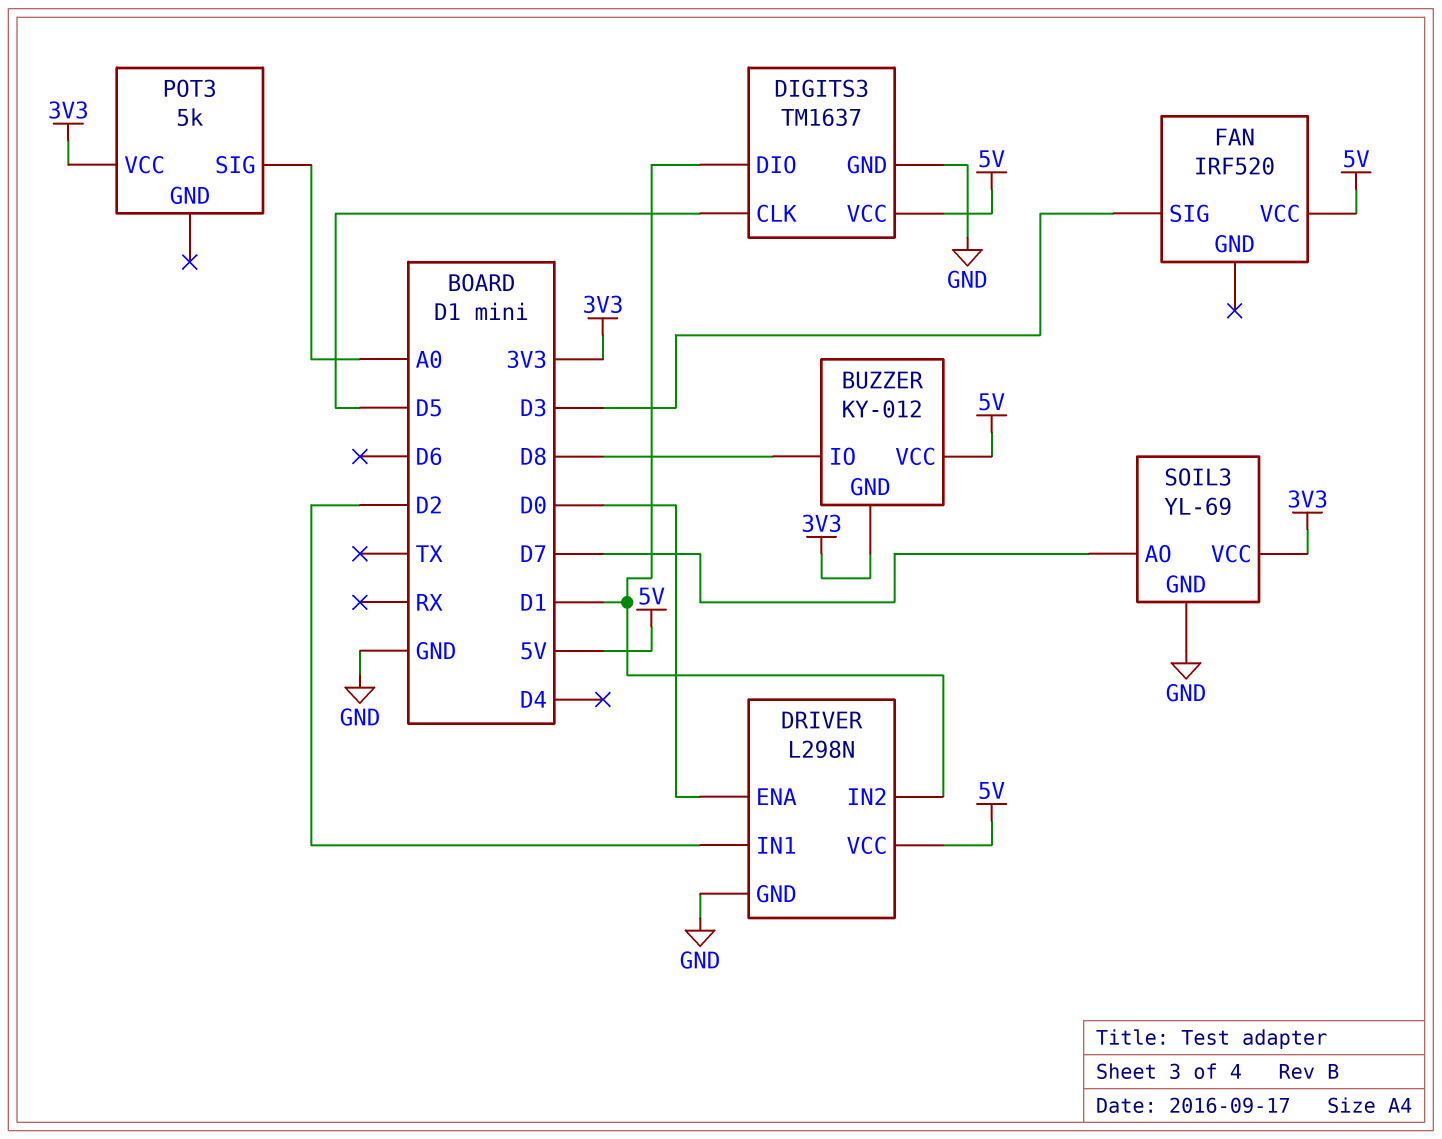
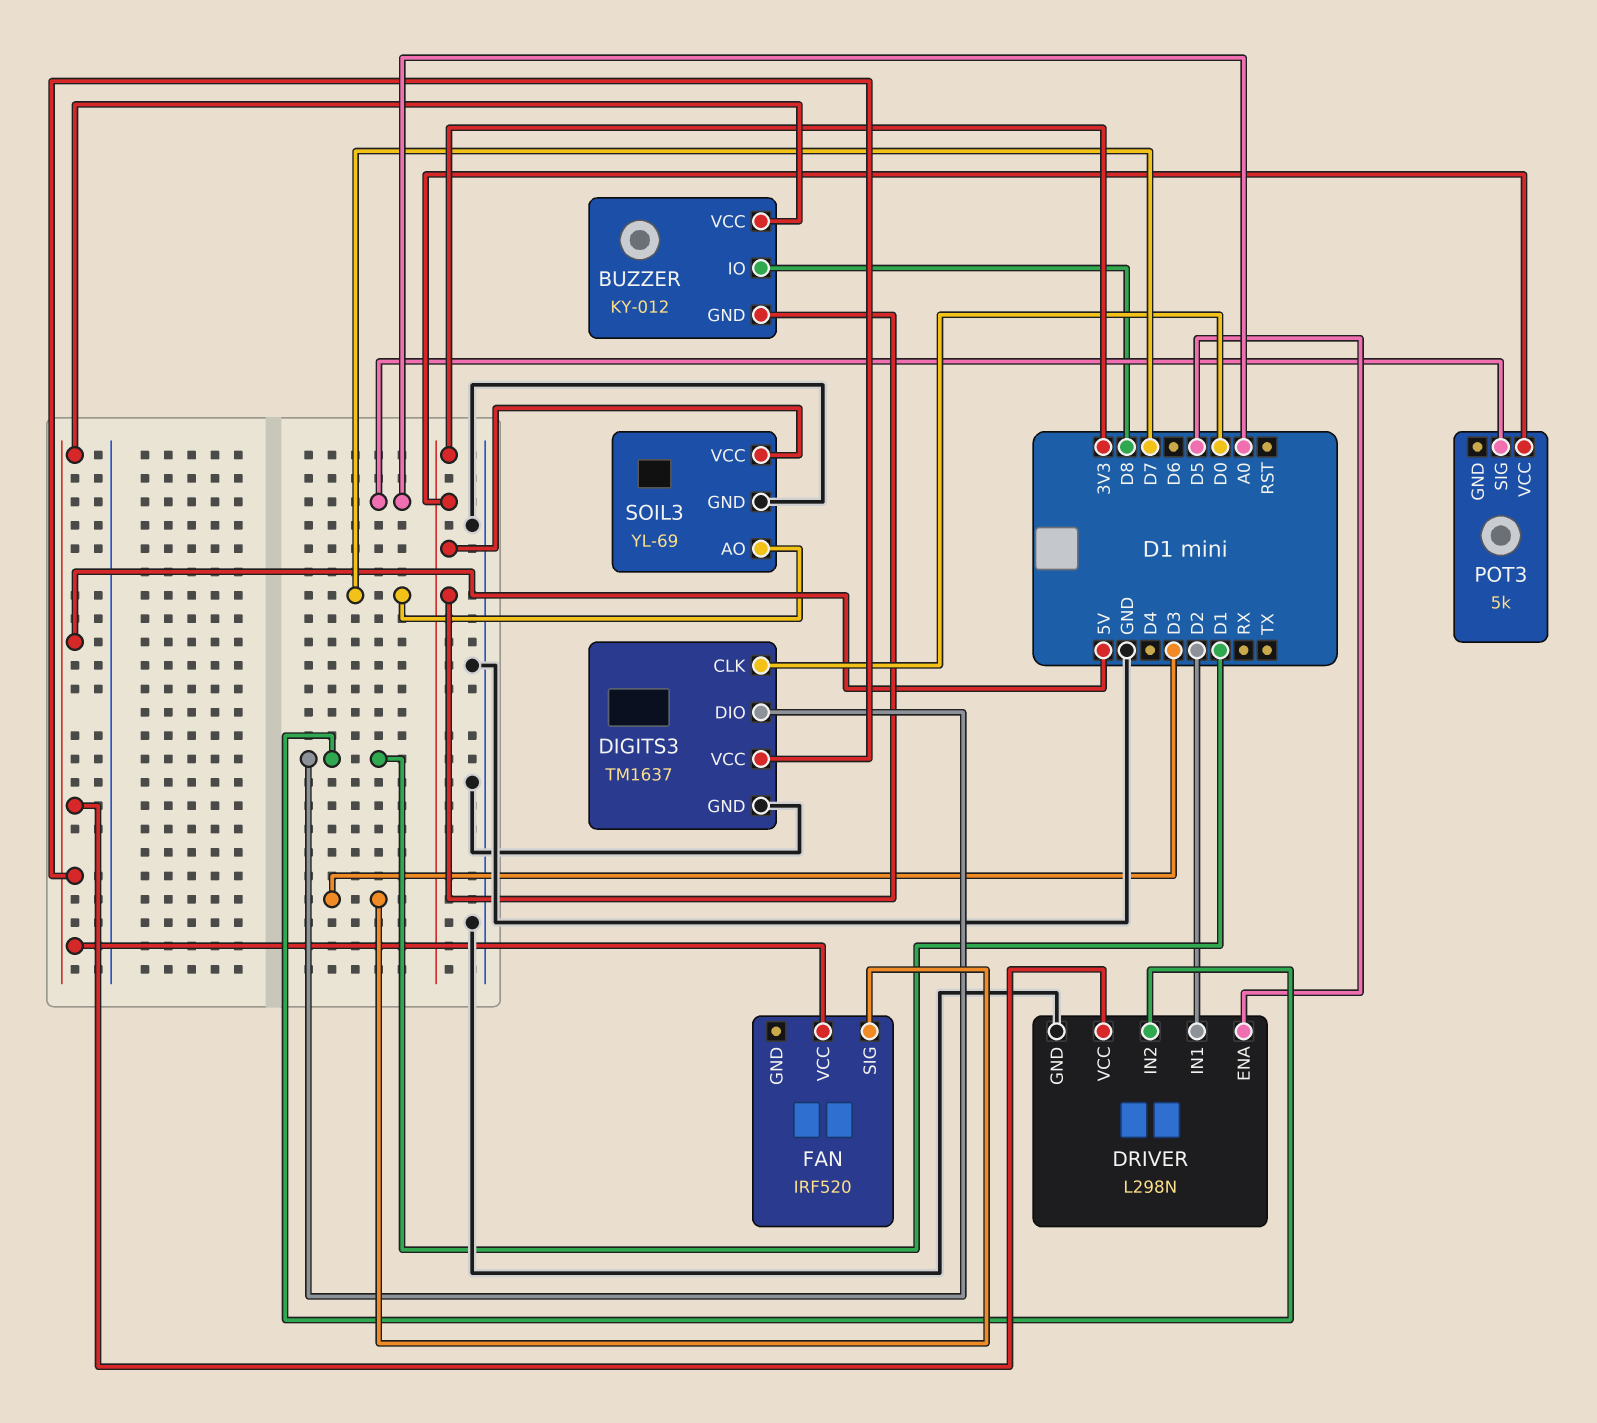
DIGITS3 pin CLK: D5 -> D0
DRIVER pin ENA: D0 -> D5

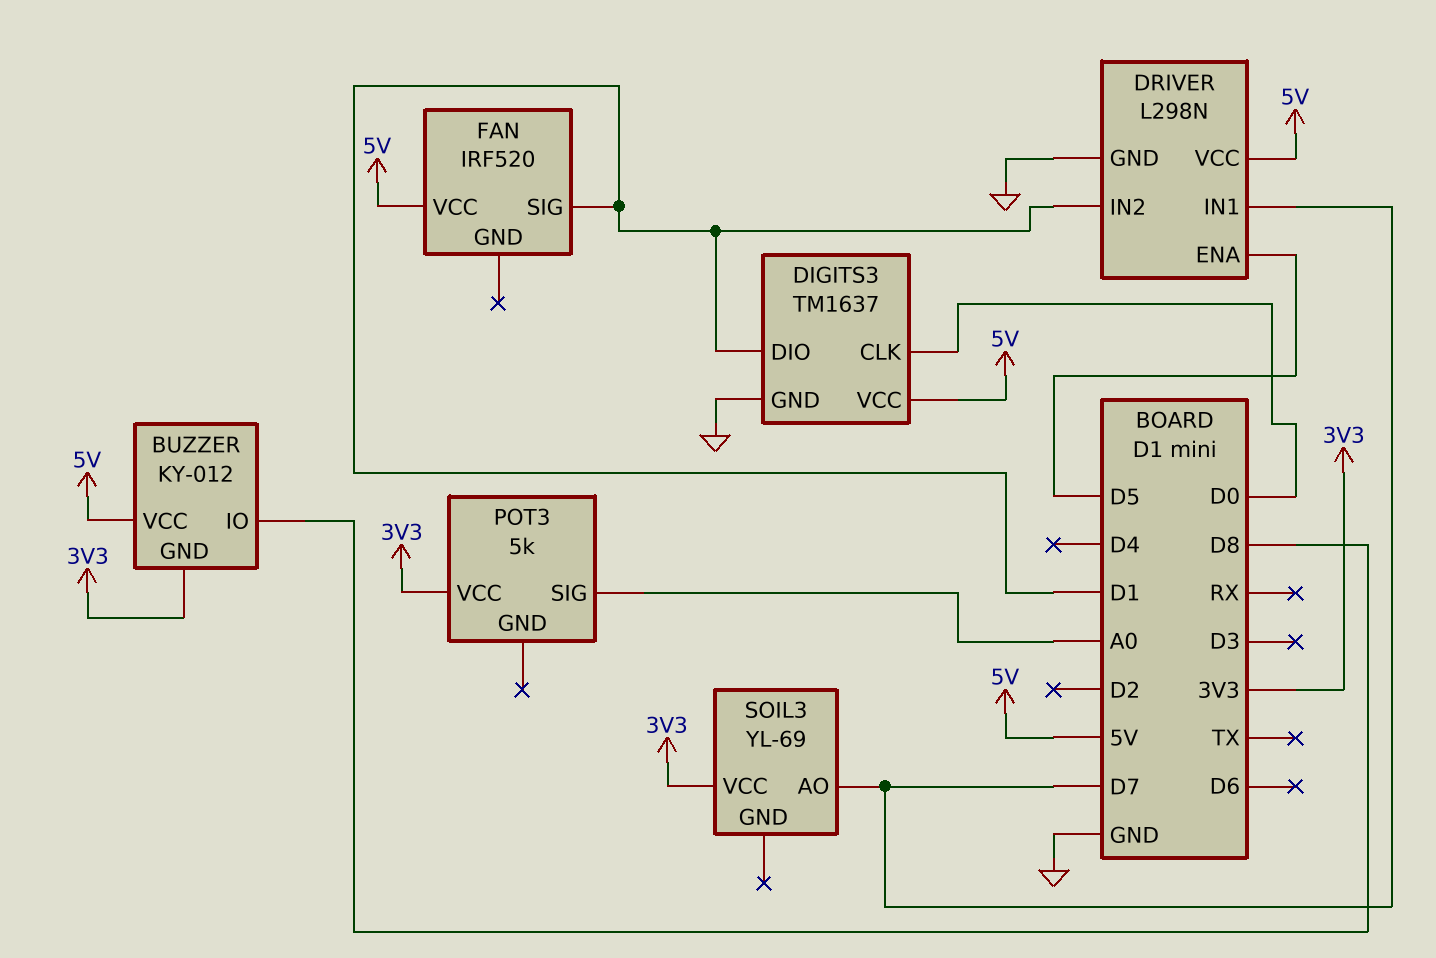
DRIVER pin IN1: D2 -> D7
FAN pin SIG: D3 -> D1
SOIL3 pin GND: GND -> none

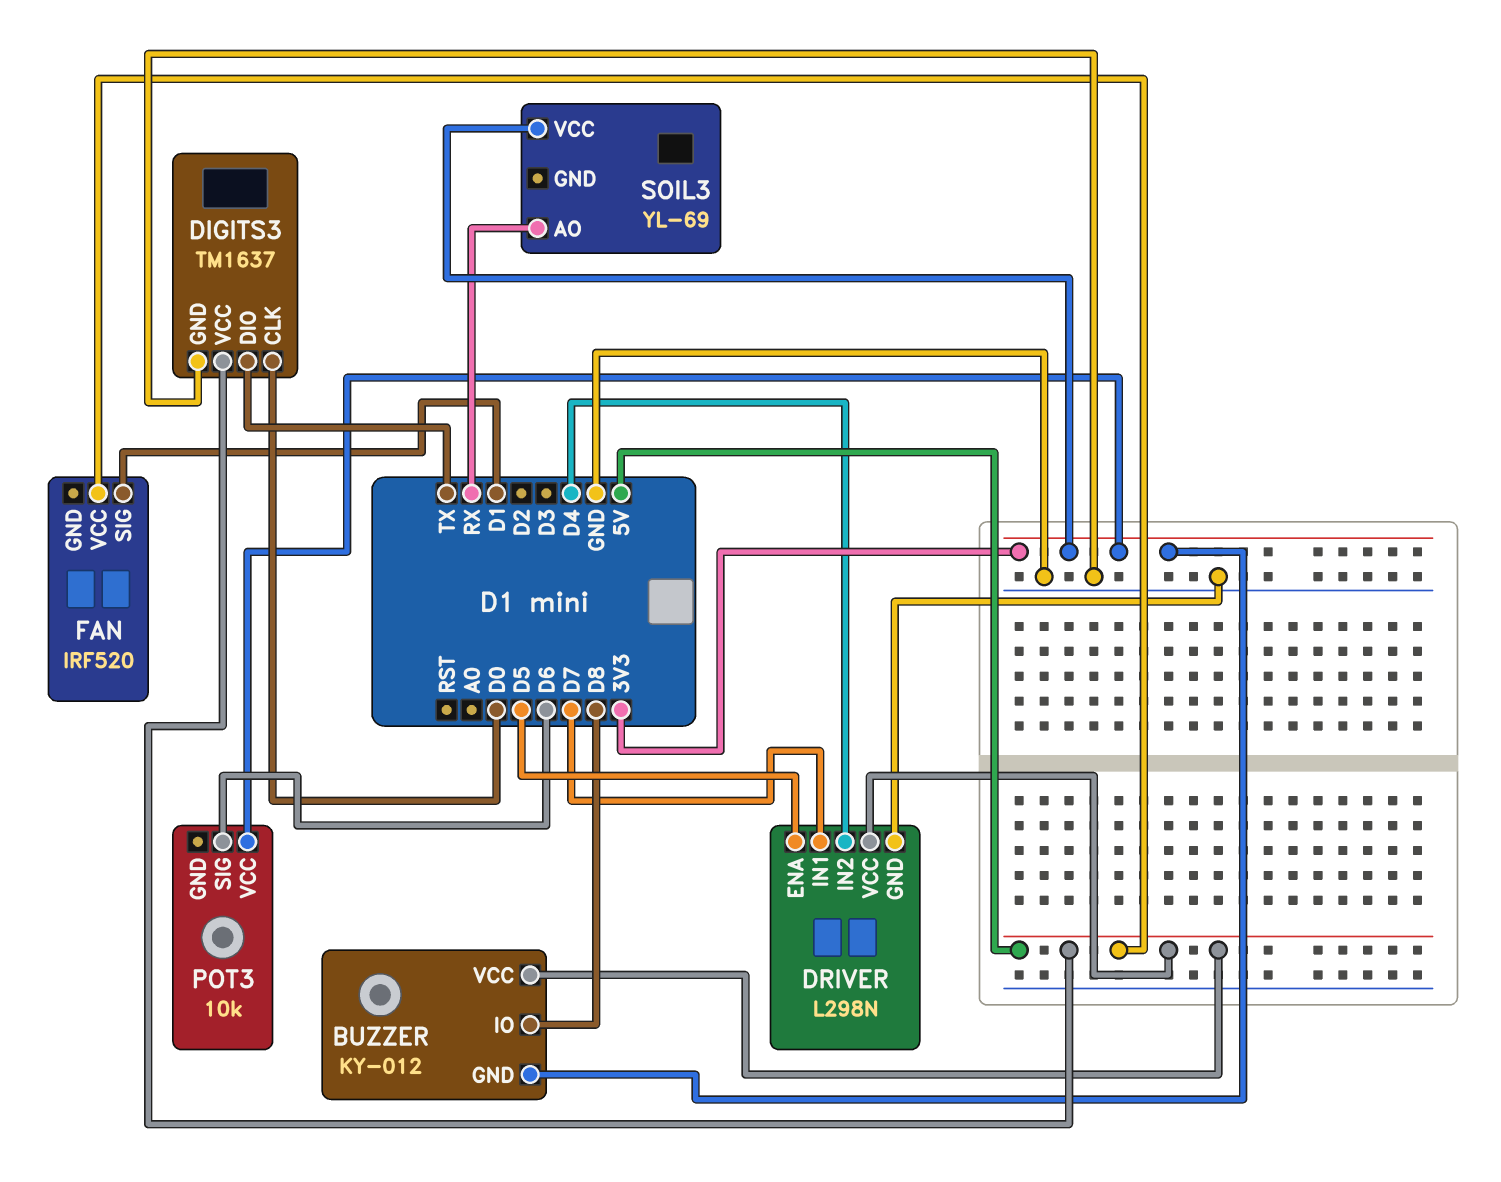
DIGITS3 pin DIO: D1 -> TX
DRIVER pin IN2: D1 -> D4
POT3: 5k -> 10k
POT3 pin SIG: A0 -> D6
SOIL3 pin AO: D7 -> RX

